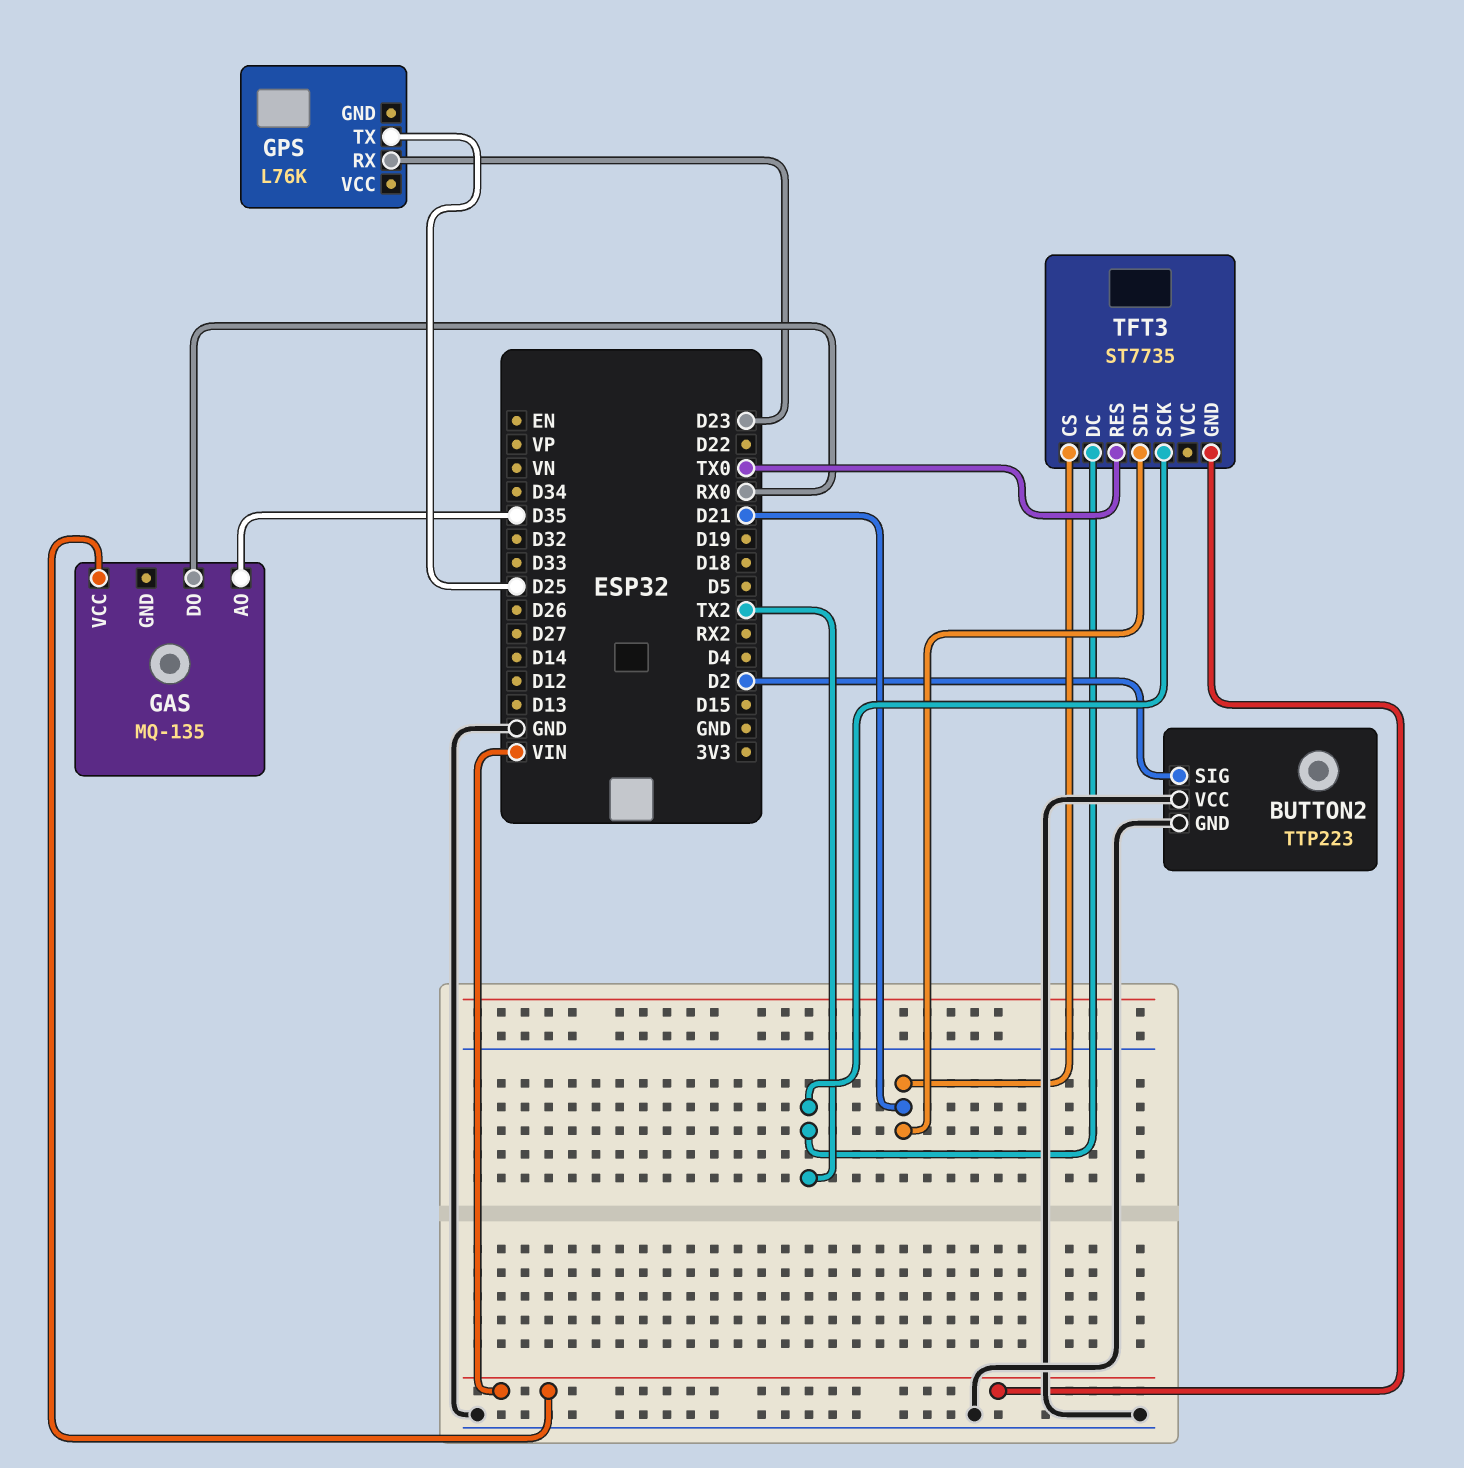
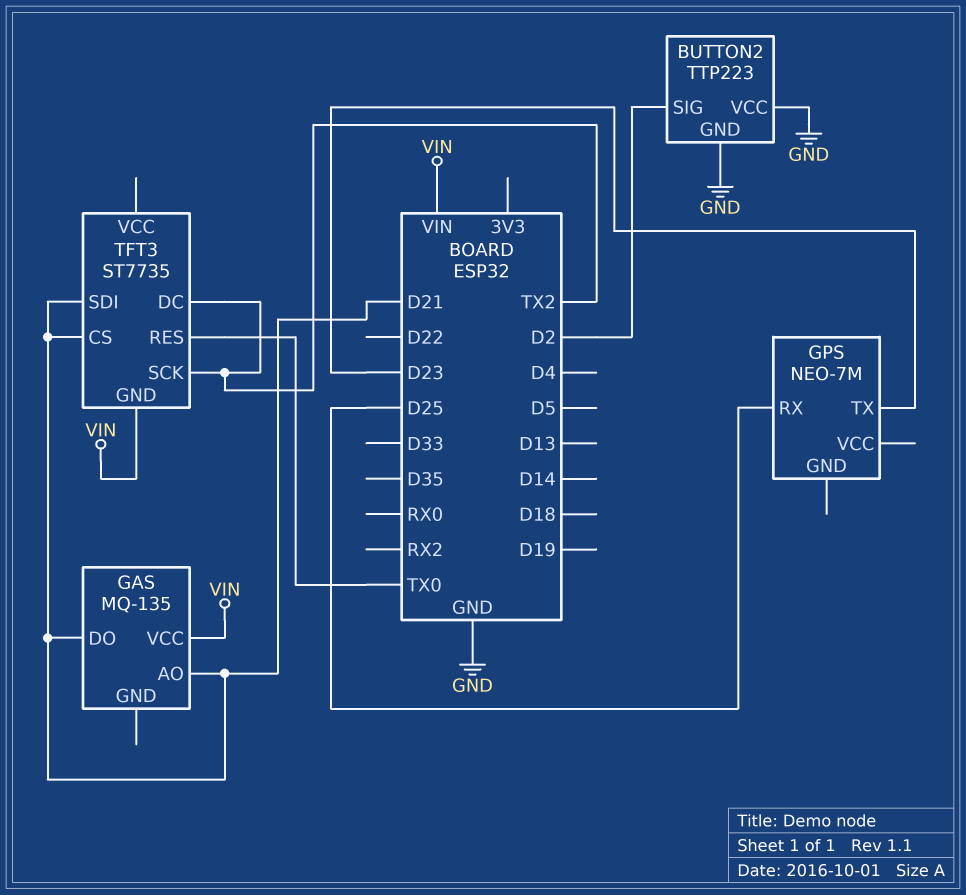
GAS pin AO: D35 -> D21
GAS pin DO: RX0 -> D21
GPS: L76K -> NEO-7M
GPS pin RX: D23 -> D25
GPS pin TX: D25 -> D23

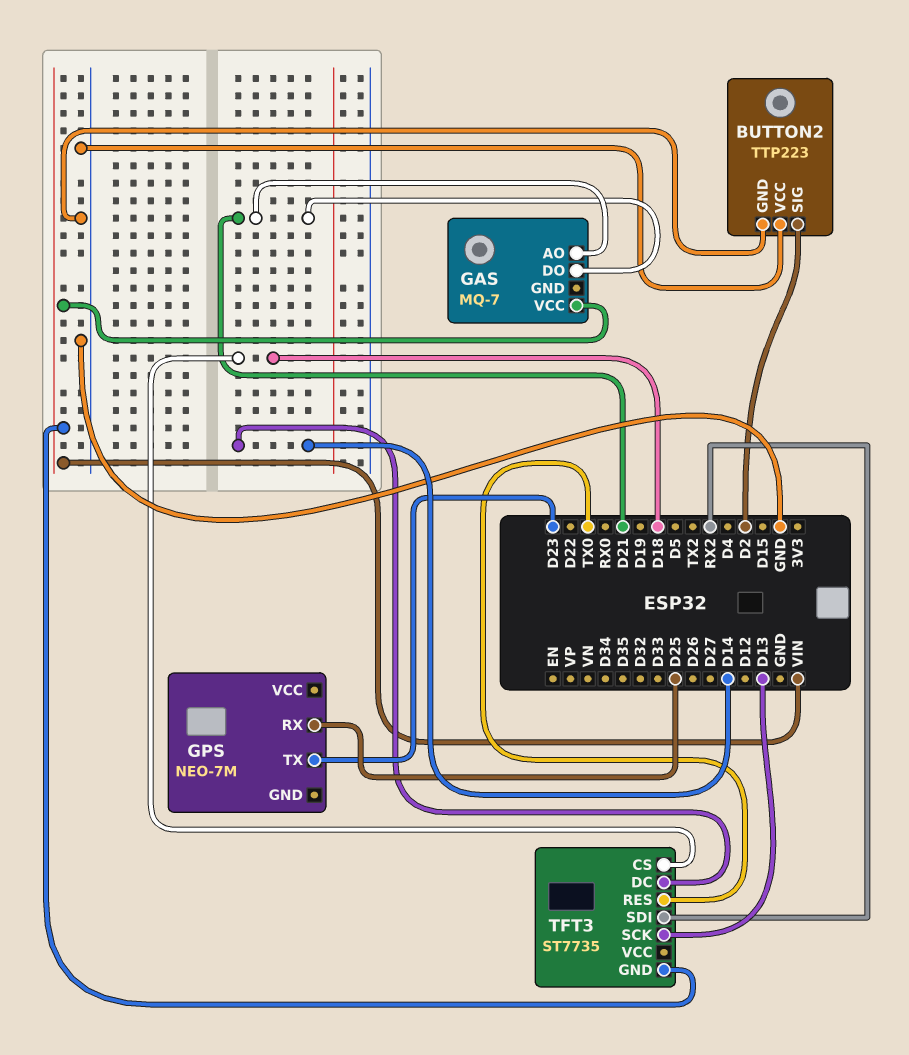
GAS: MQ-135 -> MQ-7
TFT3 pin CS: D21 -> D18
TFT3 pin DC: TX2 -> D14
TFT3 pin SCK: TX2 -> D13
TFT3 pin SDI: D21 -> RX2

